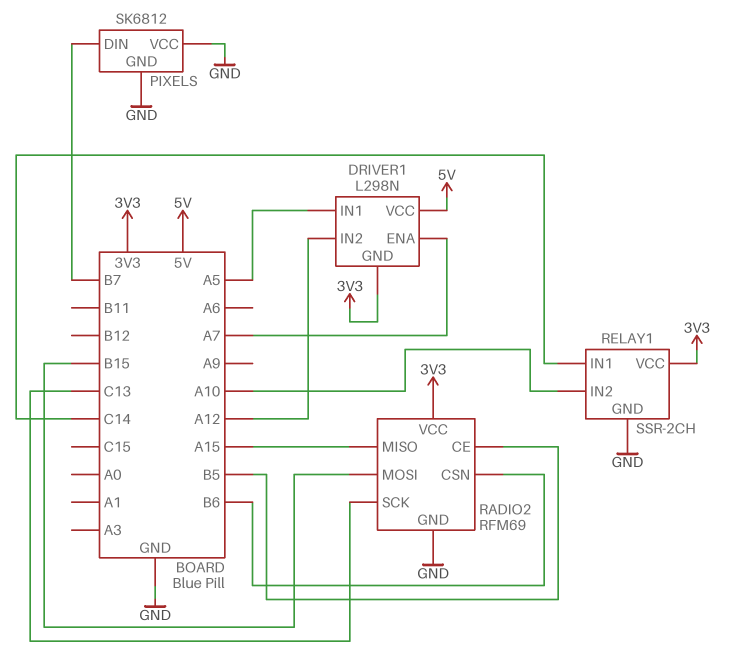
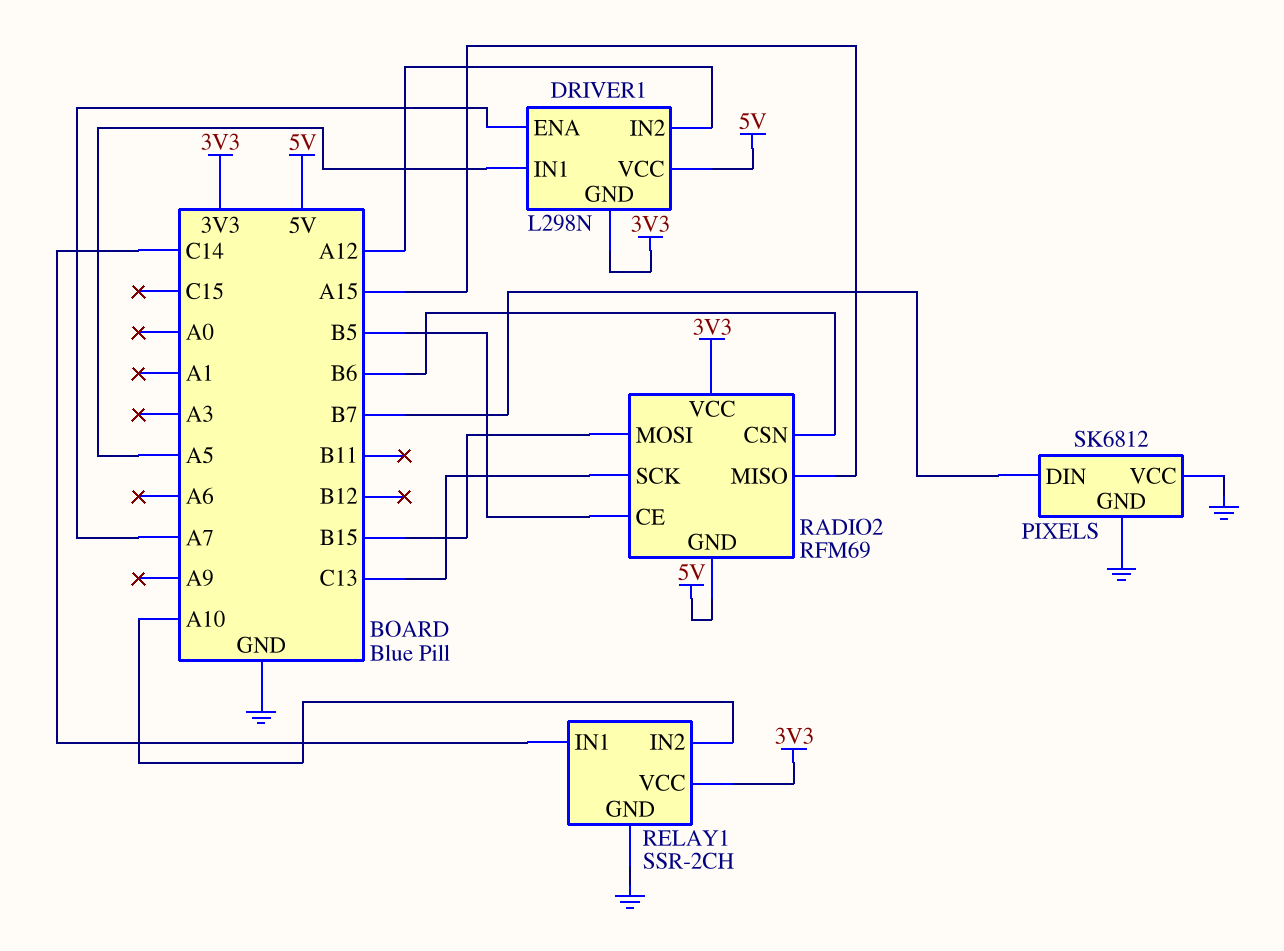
RADIO2 pin GND: GND -> 5V

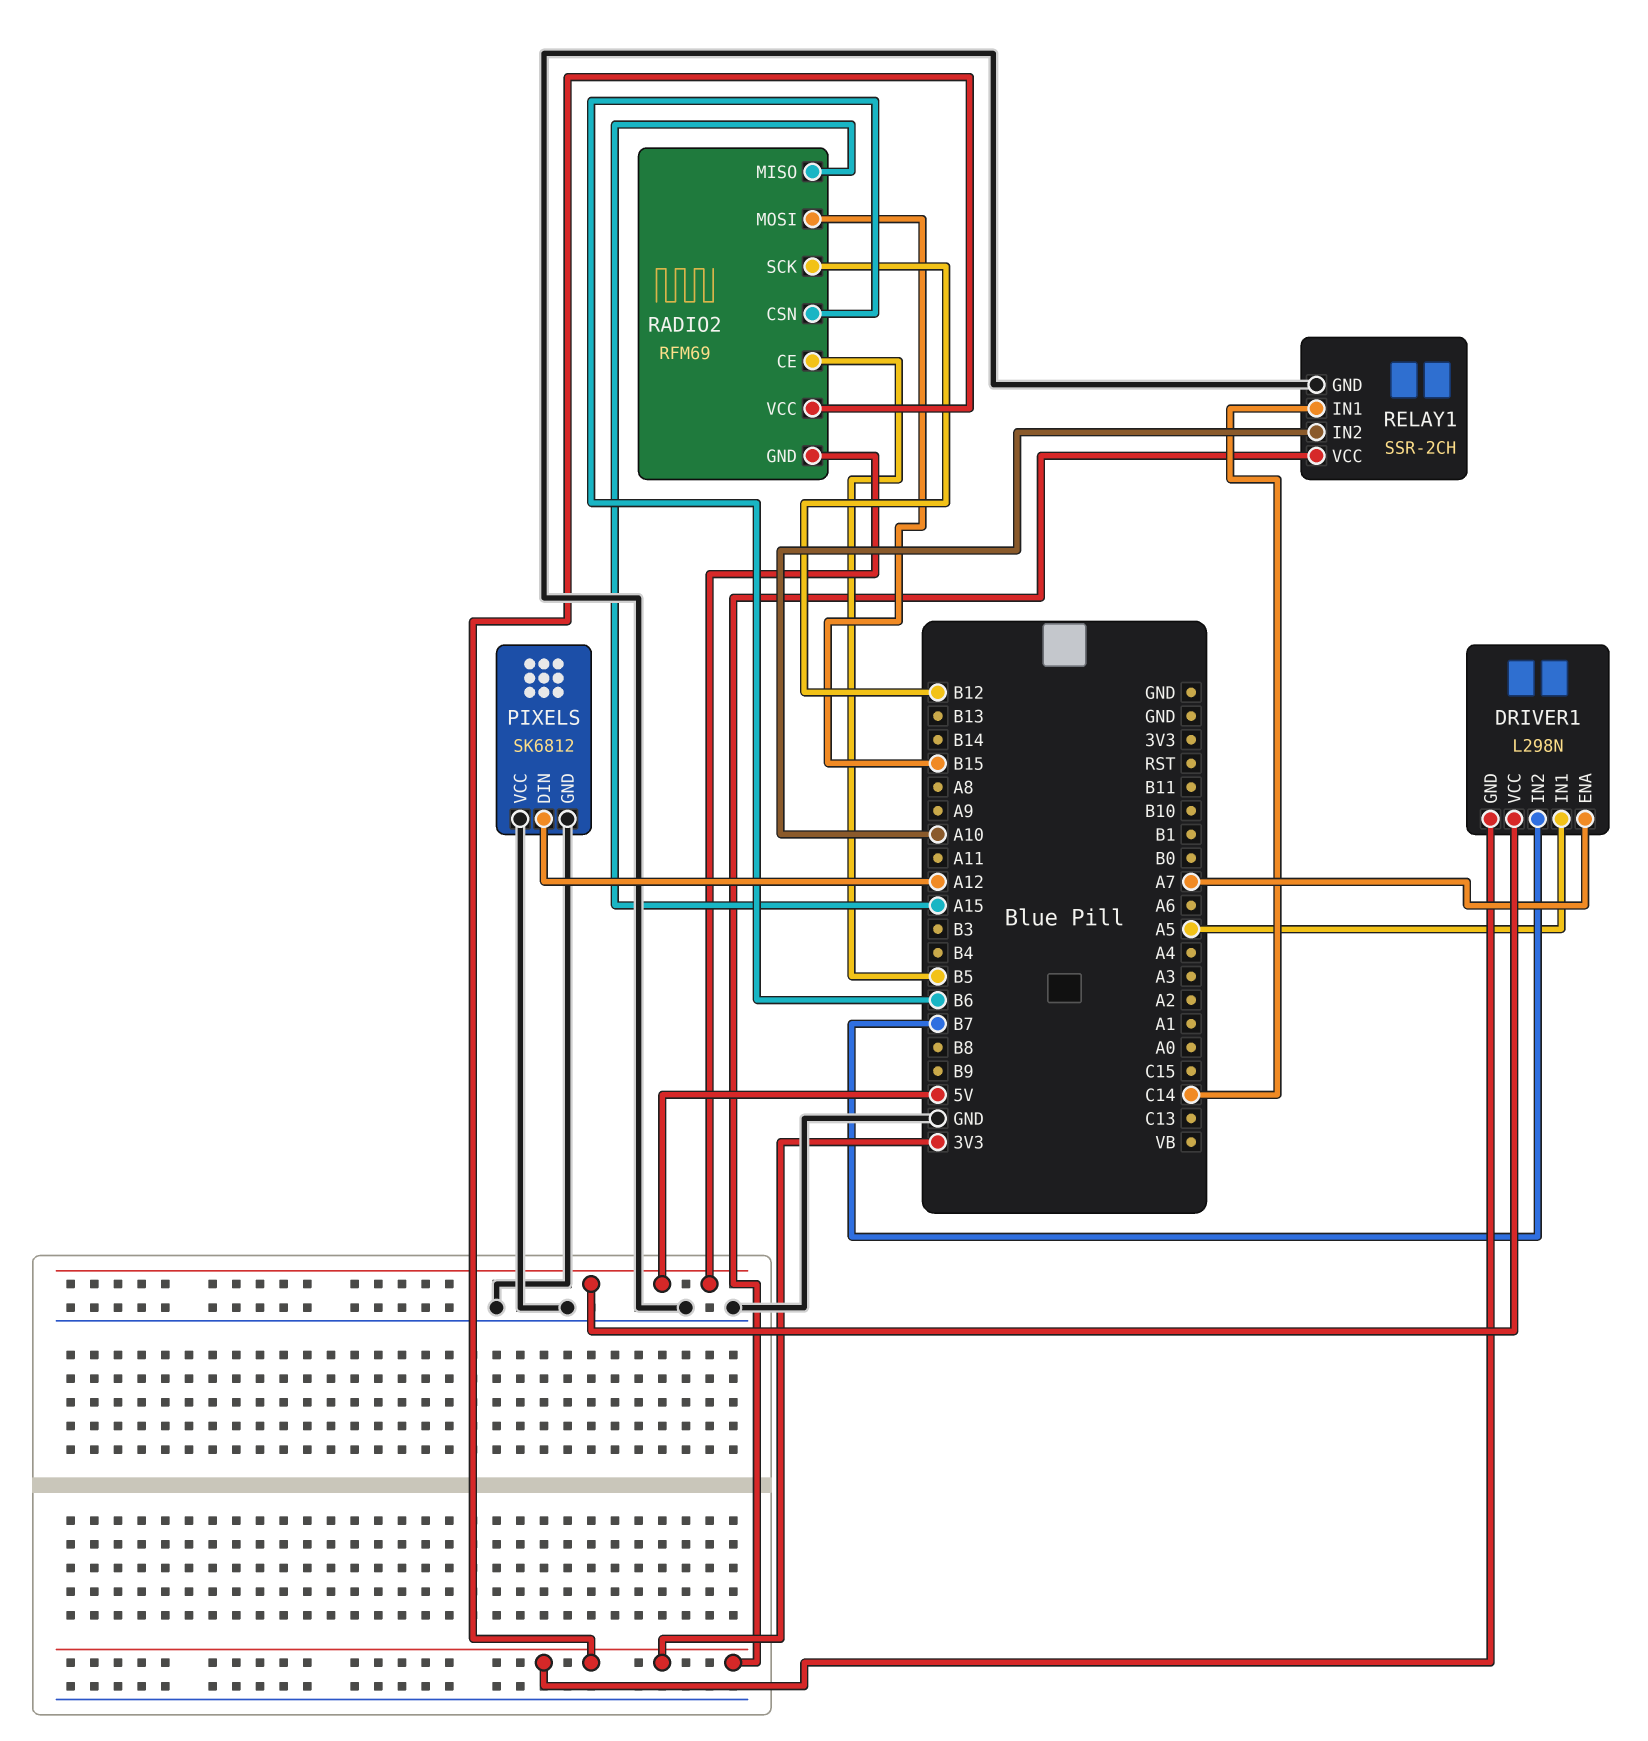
DRIVER1 pin IN2: A12 -> B7
PIXELS pin DIN: B7 -> A12
RADIO2 pin SCK: C13 -> B12

